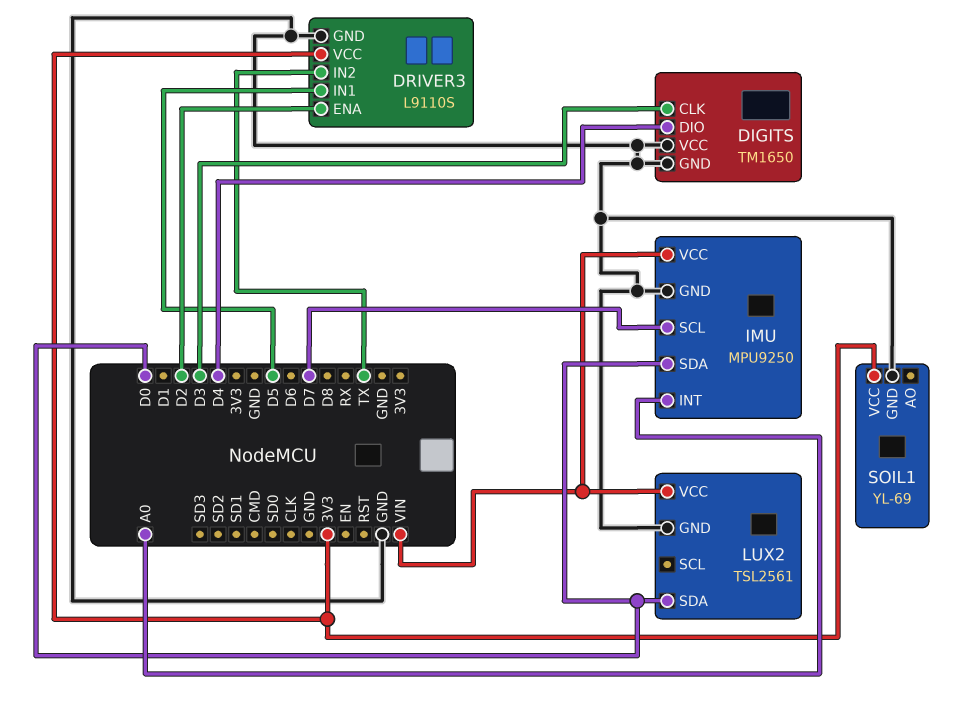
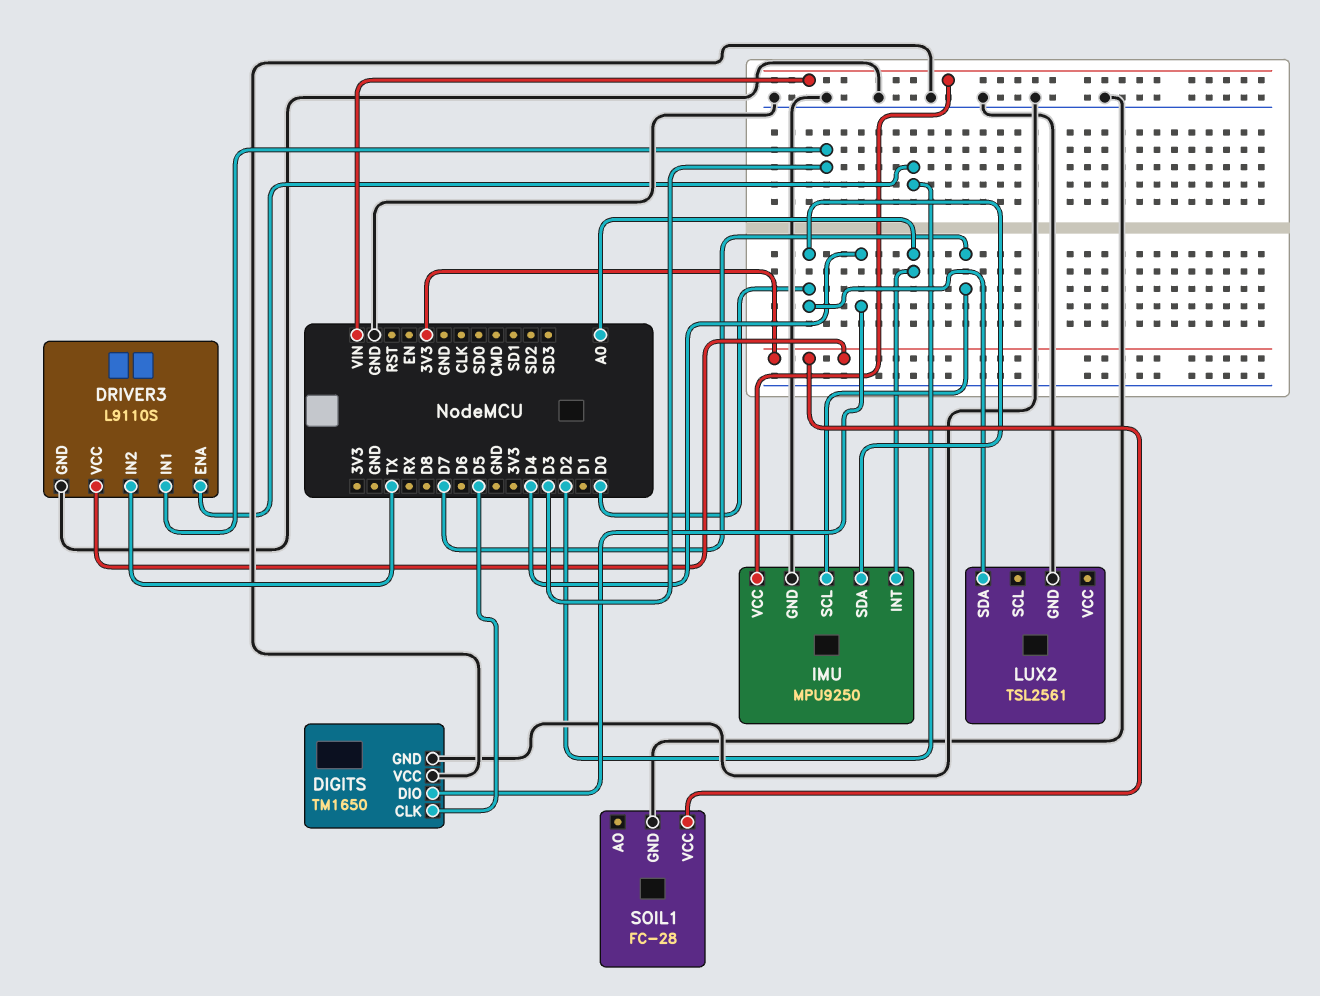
DIGITS pin CLK: D3 -> D5
DRIVER3 pin IN1: D5 -> D3
LUX2 pin VCC: VIN -> none
SOIL1: YL-69 -> FC-28

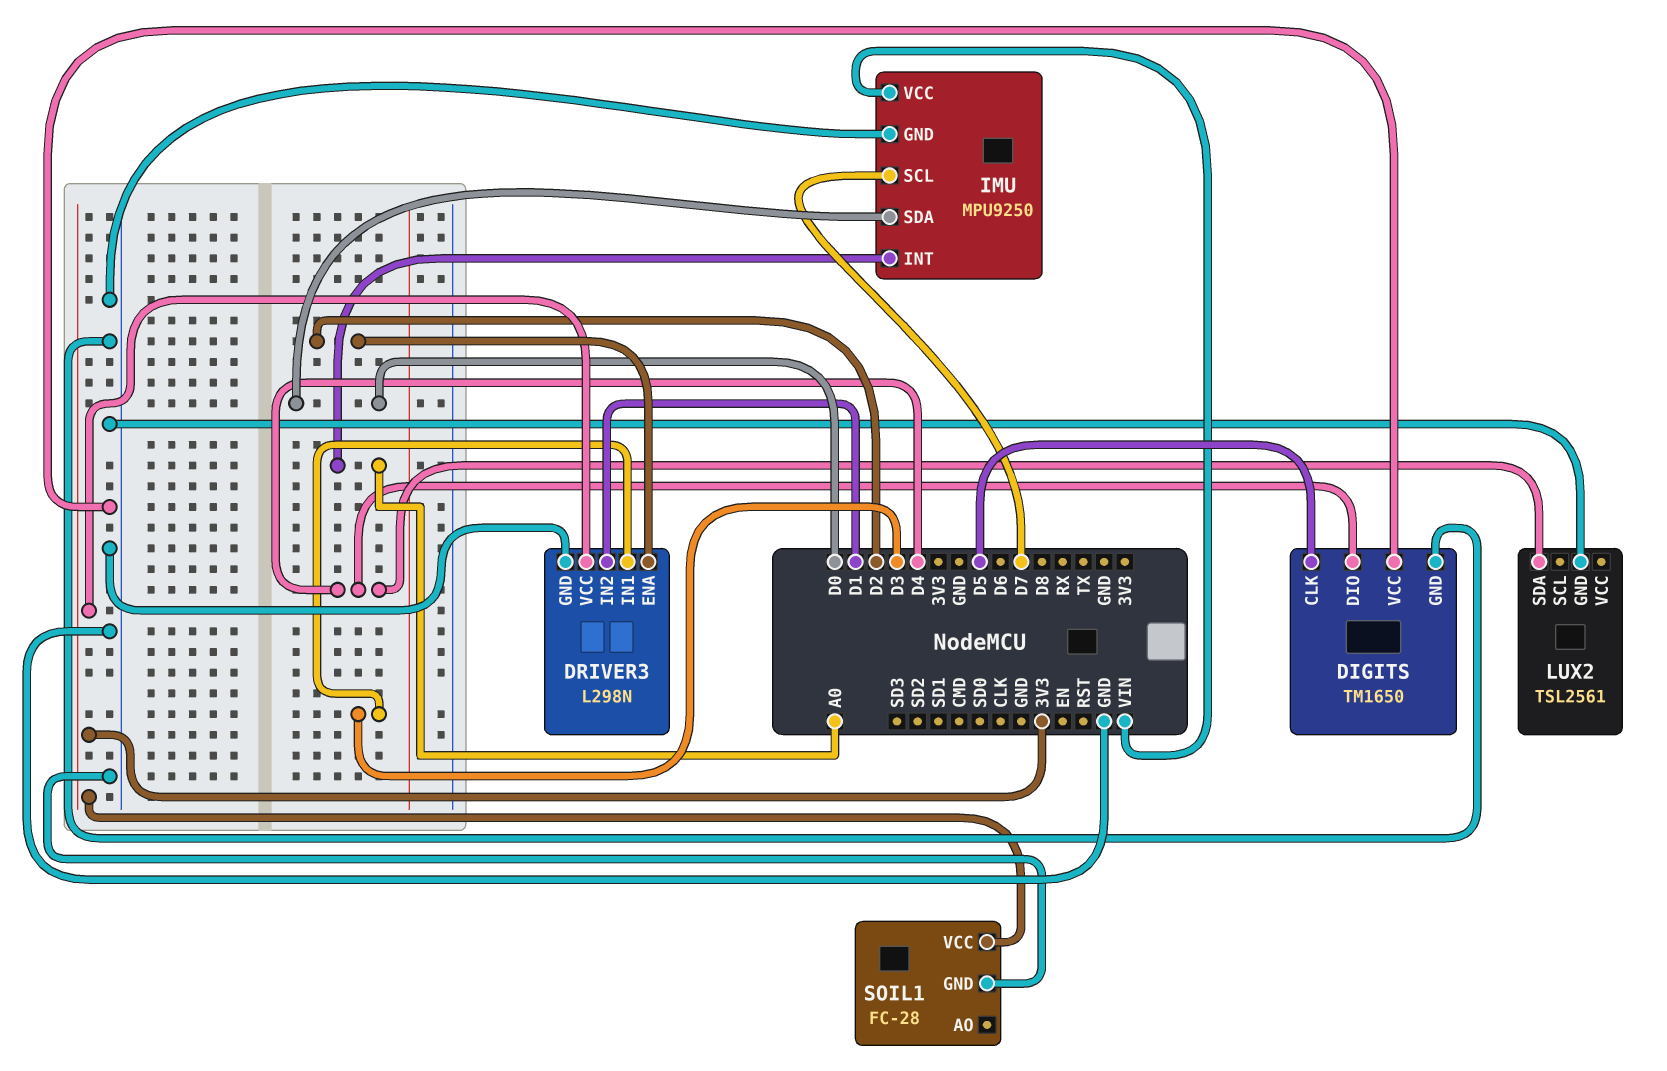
DRIVER3: L9110S -> L298N
DRIVER3 pin IN2: TX -> D1
LUX2 pin SDA: D0 -> D4

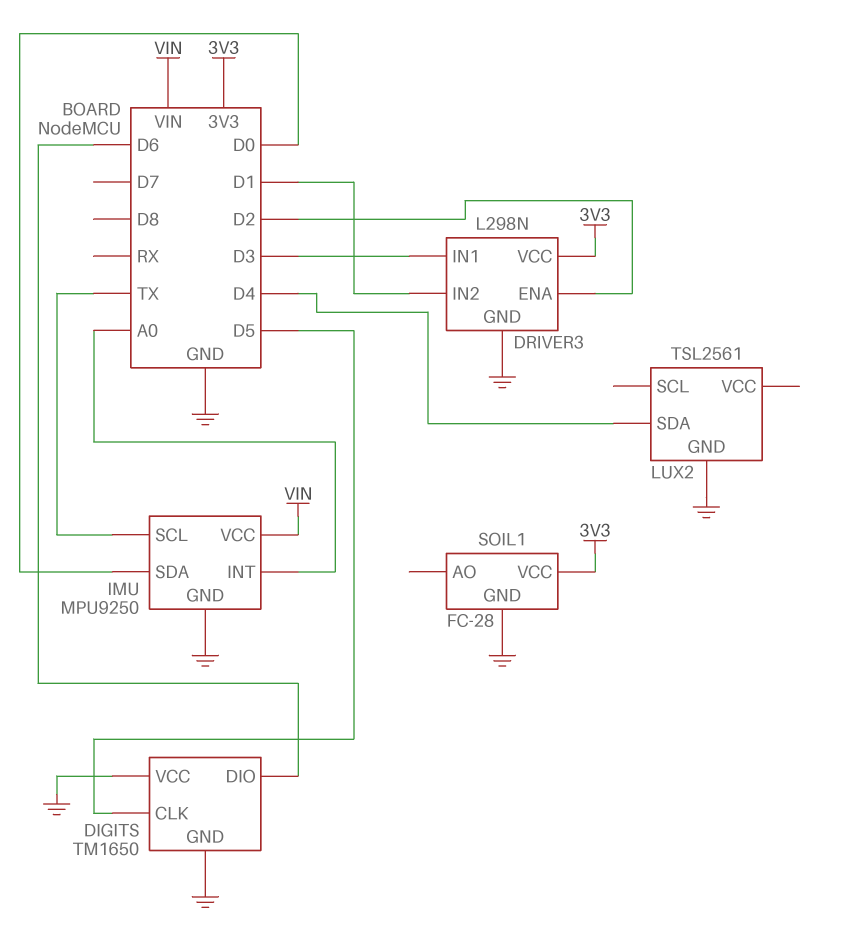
DIGITS pin DIO: D4 -> D6
IMU pin SCL: D7 -> TX

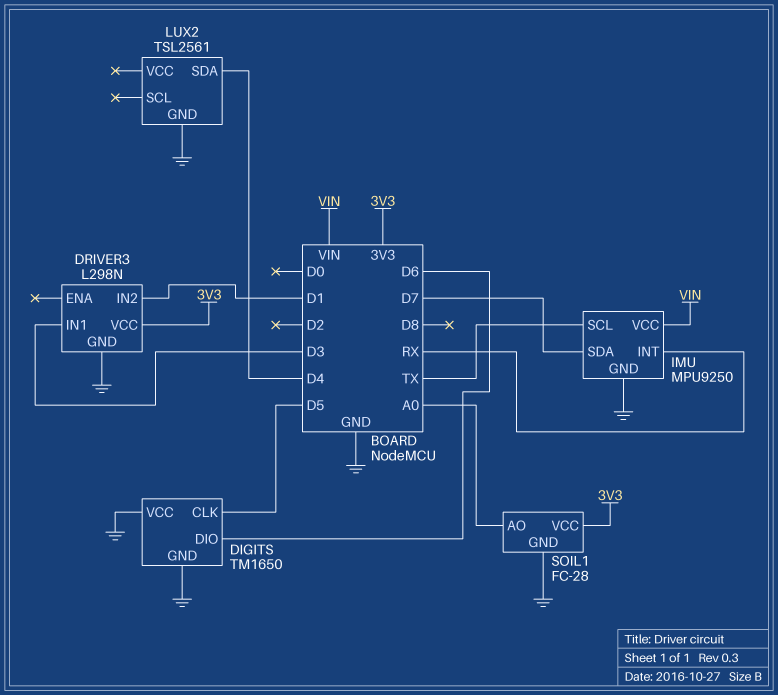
DRIVER3 pin ENA: D2 -> none
IMU pin INT: A0 -> RX
IMU pin SDA: D0 -> D7
SOIL1 pin AO: none -> A0

